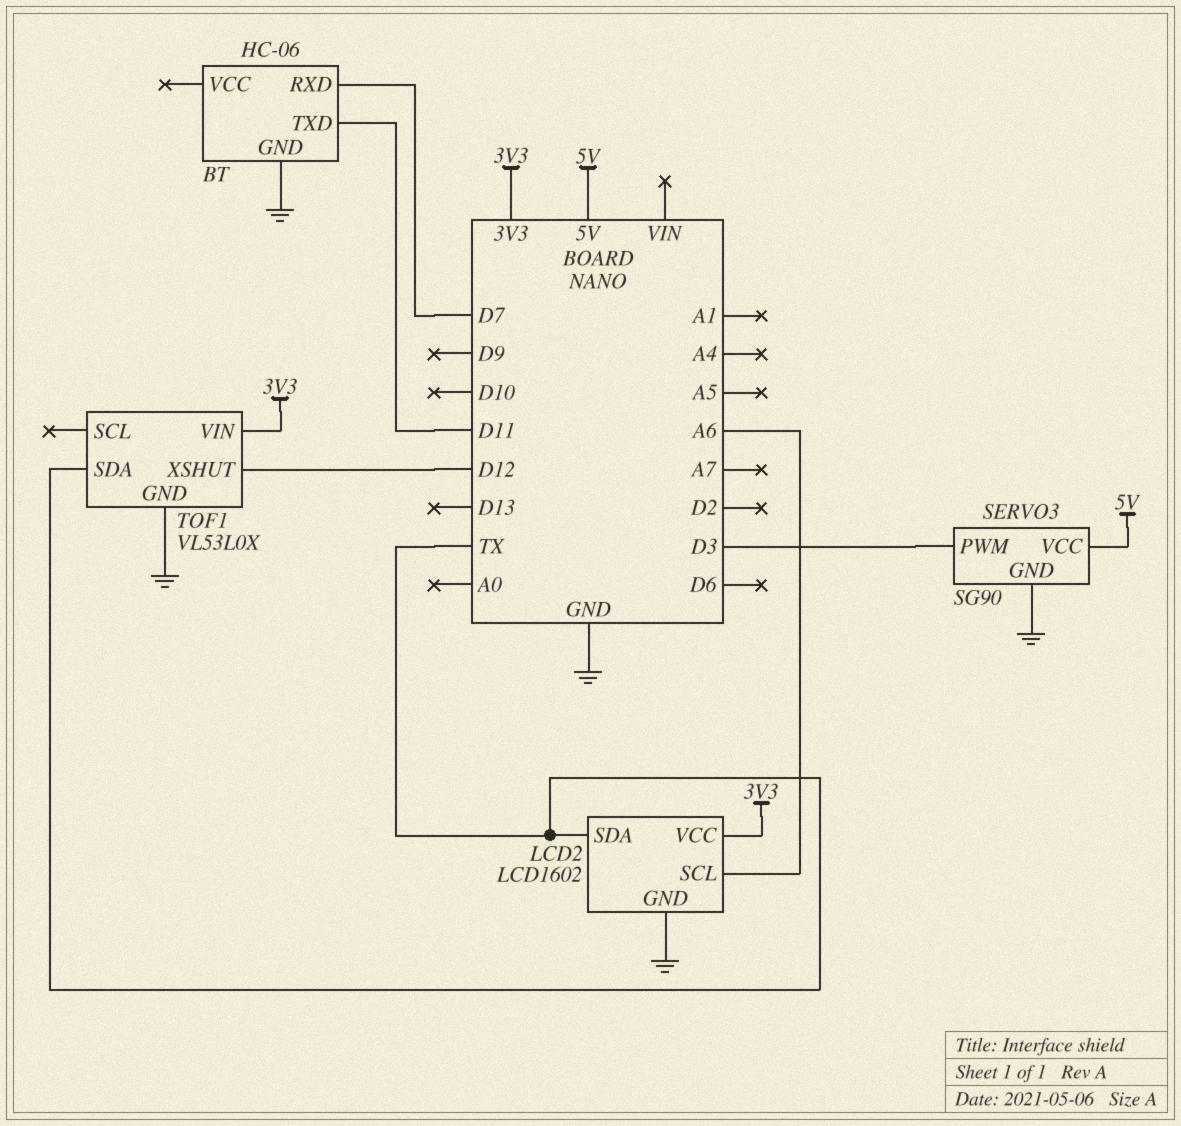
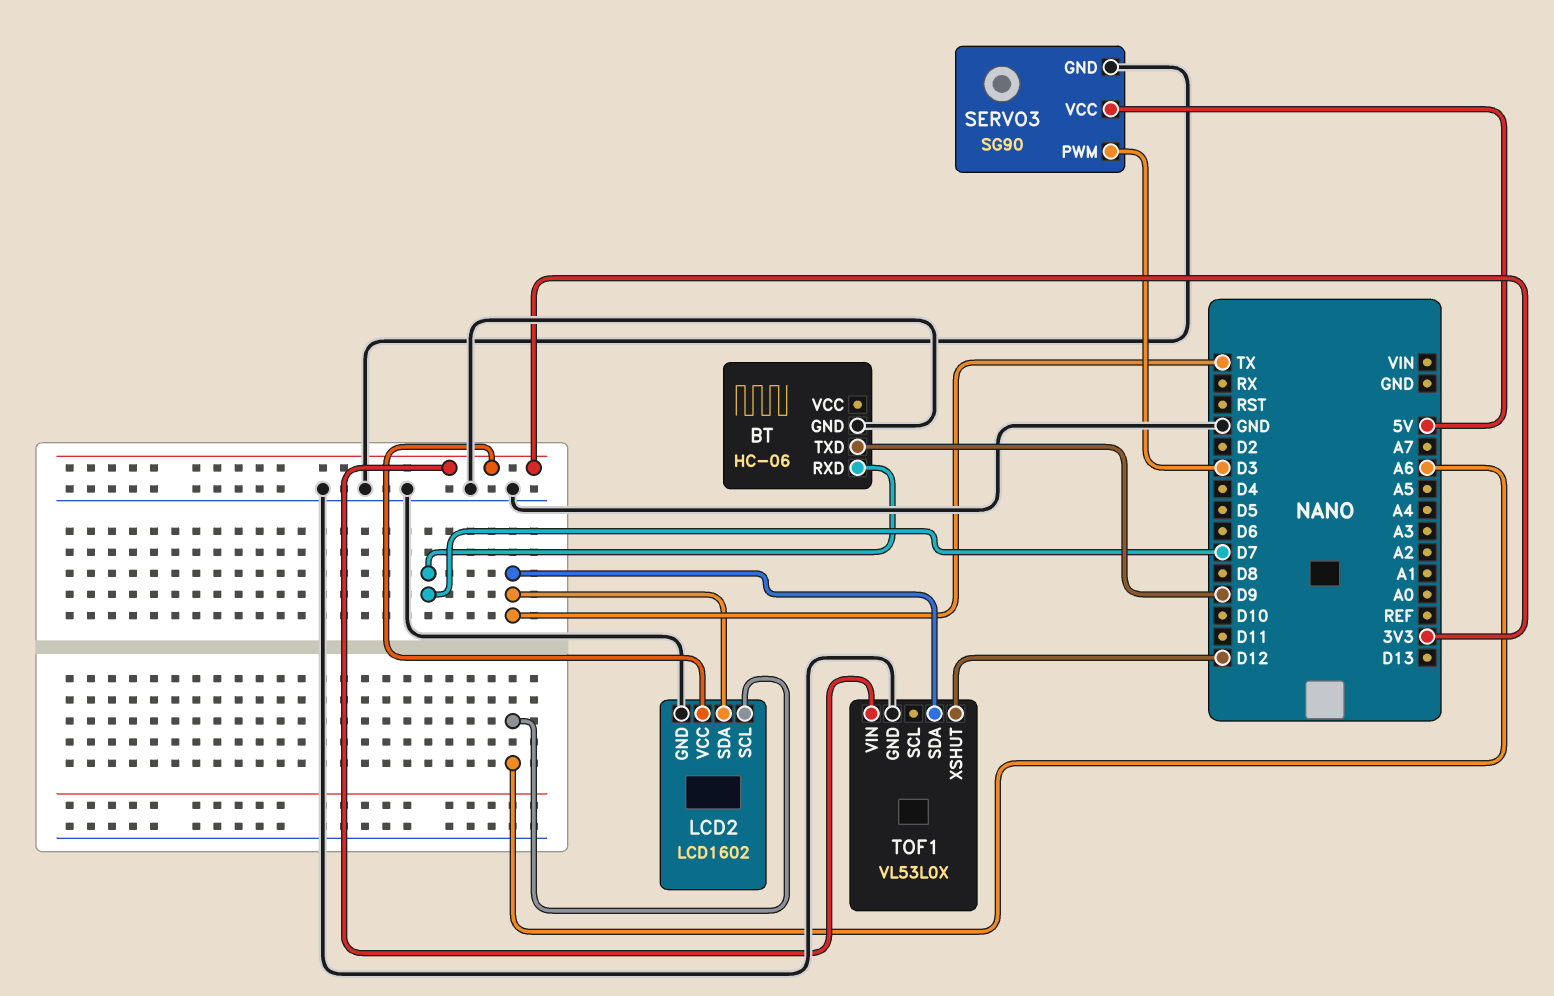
BT pin TXD: D11 -> D9

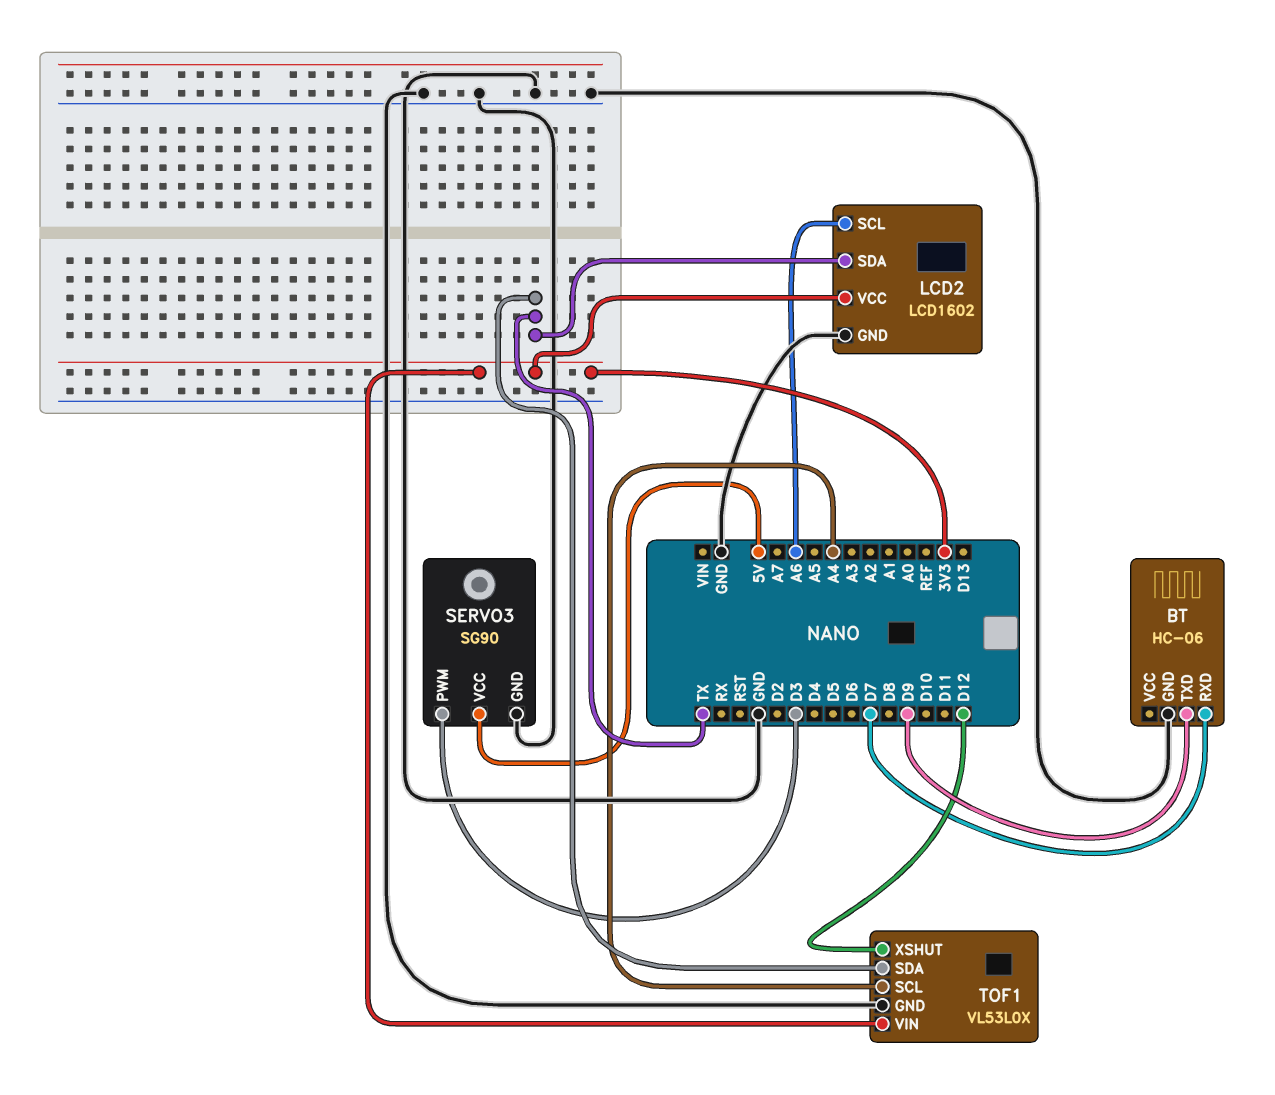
TOF1 pin SCL: none -> A4

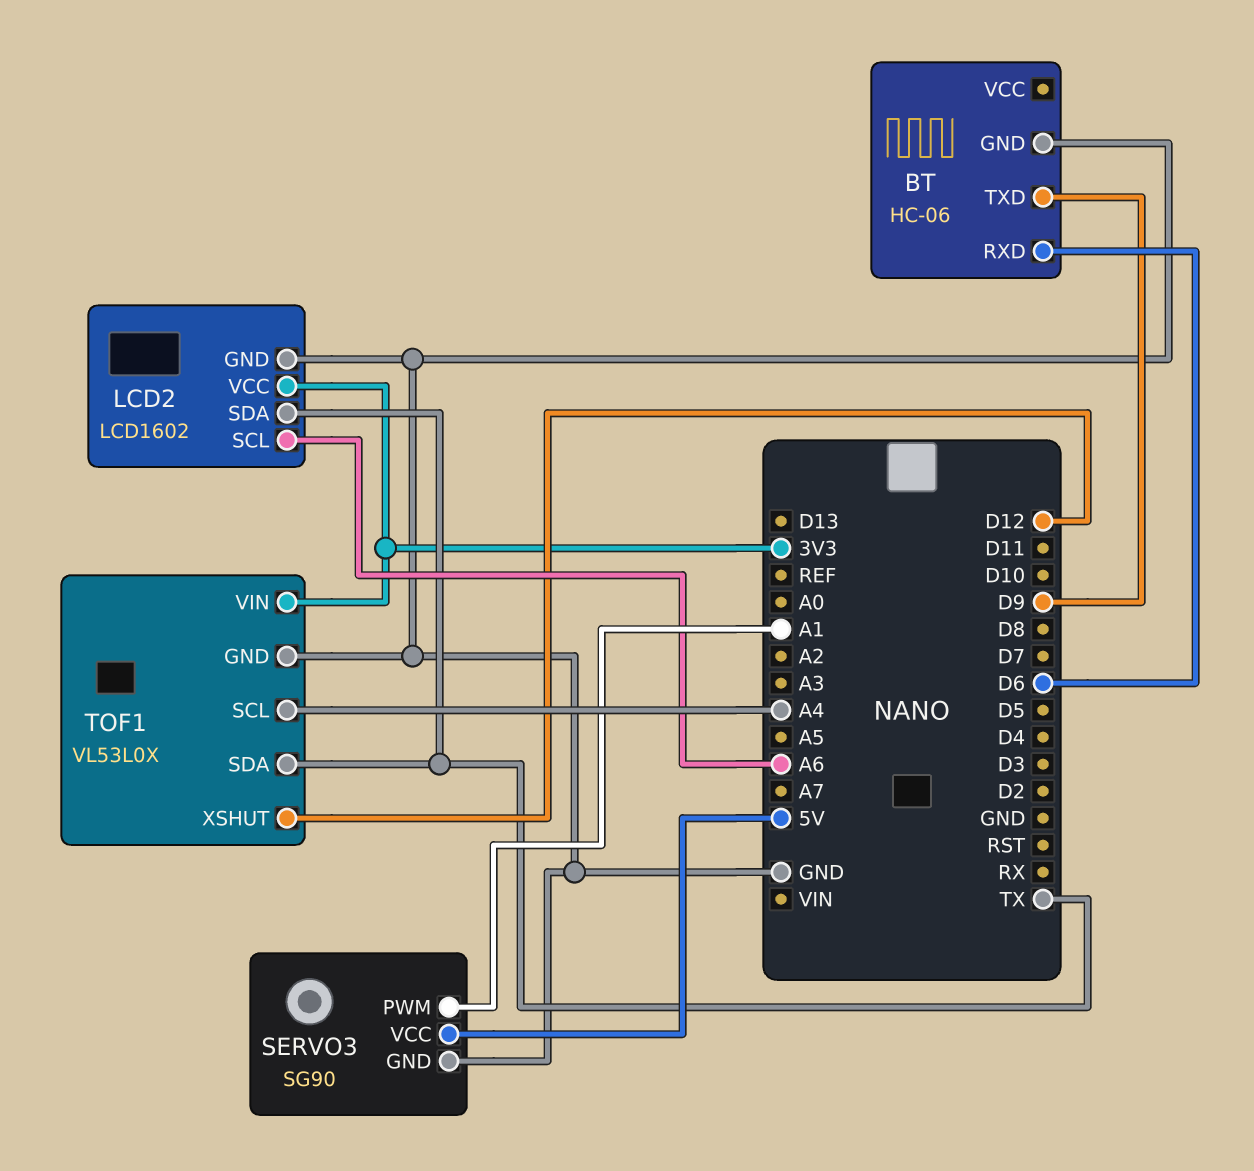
BT pin RXD: D7 -> D6
SERVO3 pin PWM: D3 -> A1

